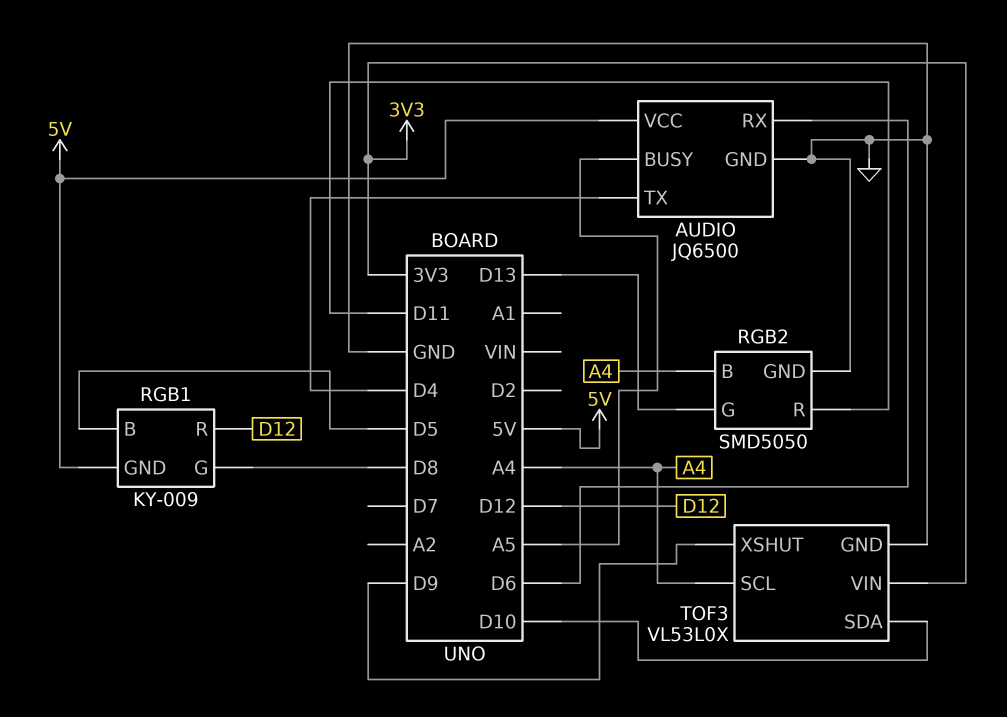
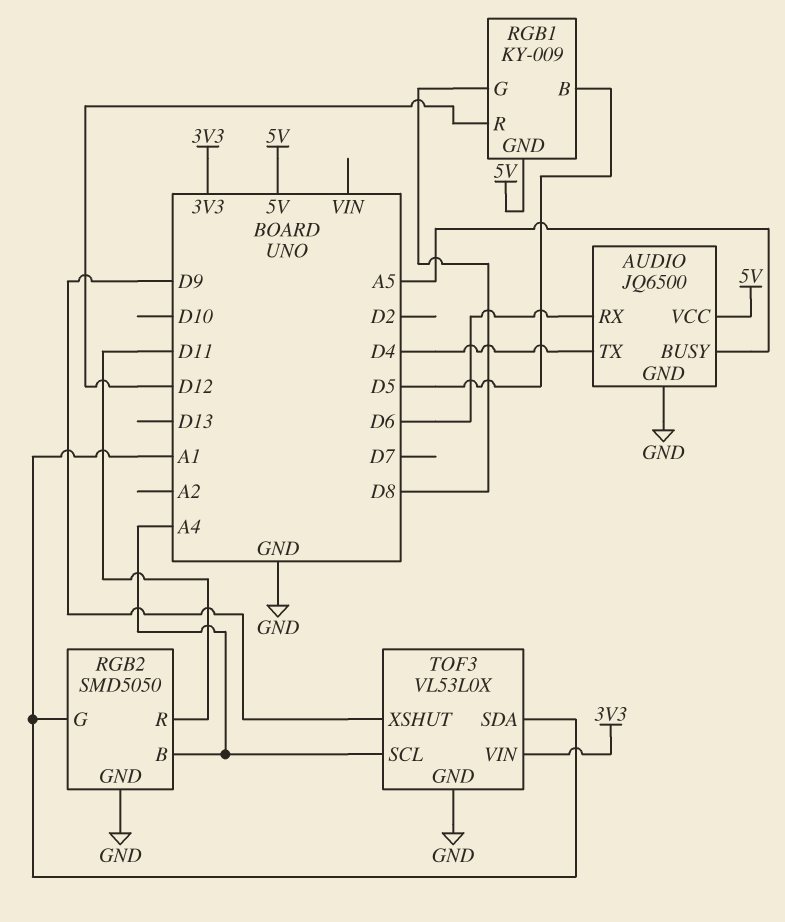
RGB2 pin G: D13 -> A1
TOF3 pin SDA: D10 -> A1

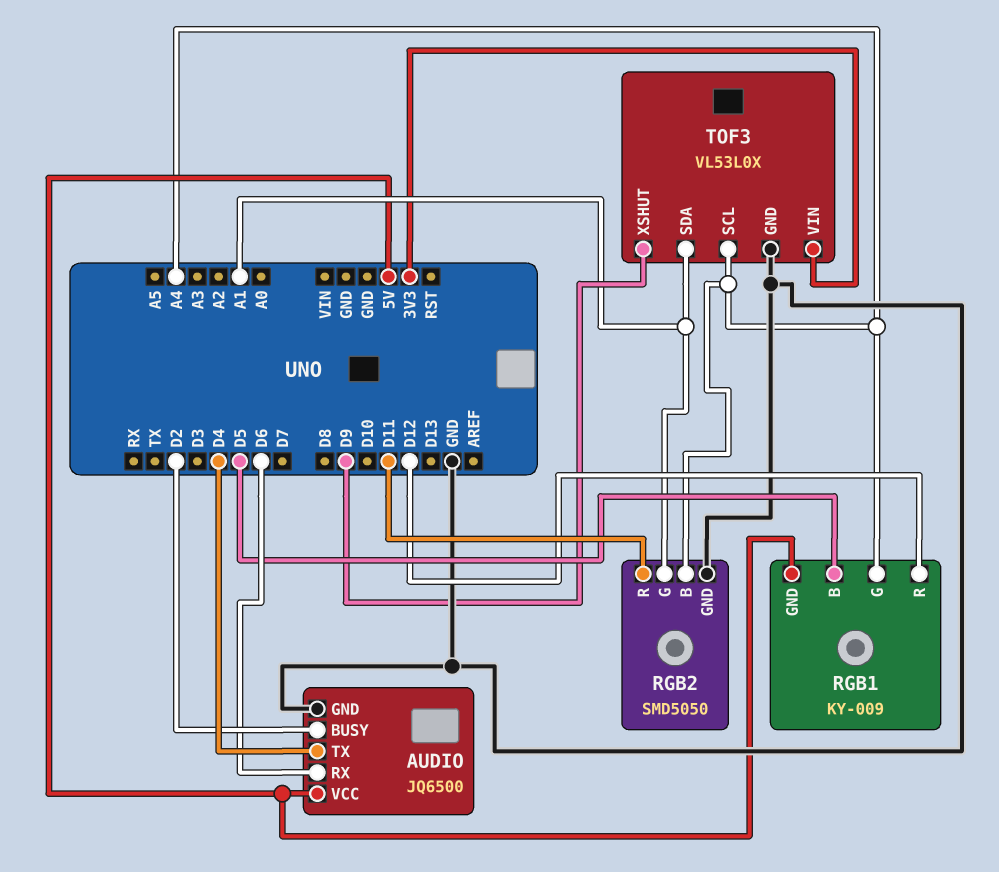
AUDIO pin BUSY: A5 -> D2
RGB1 pin G: D8 -> A4

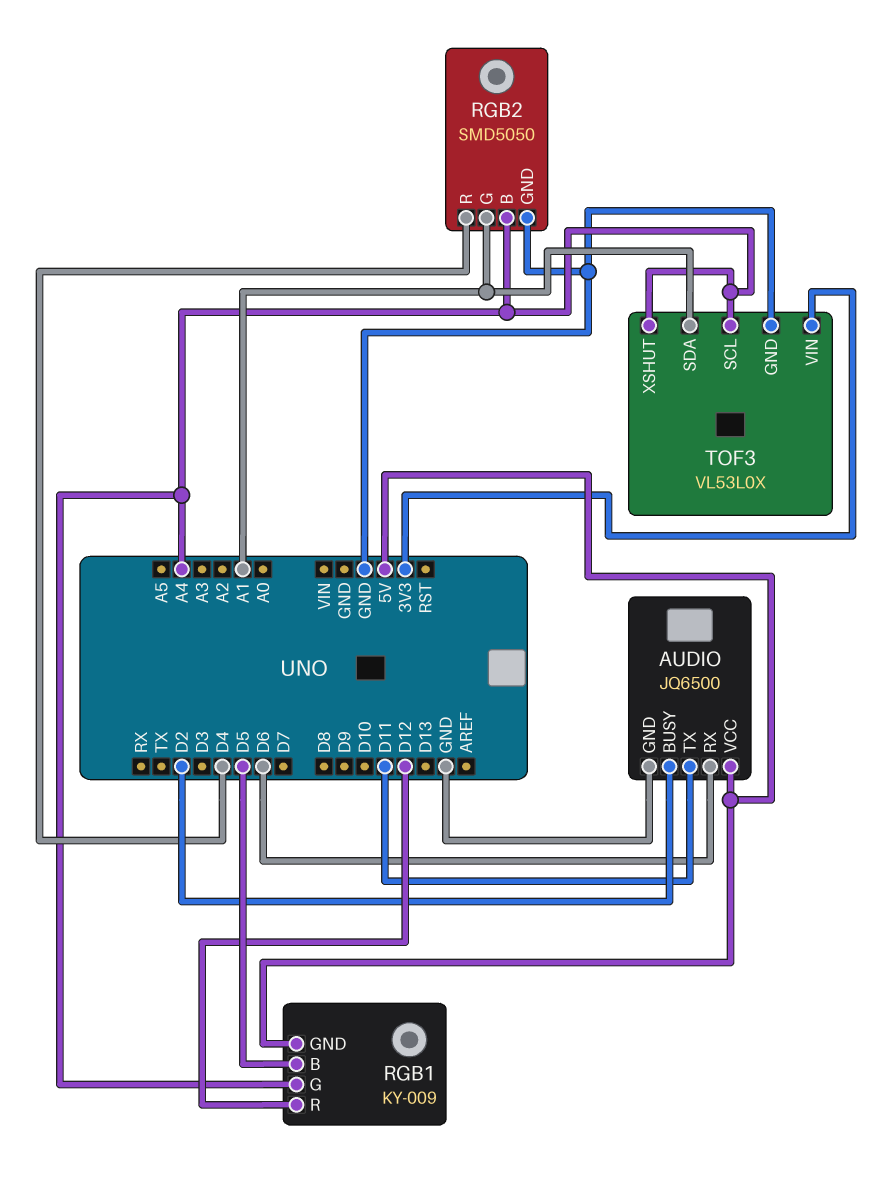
AUDIO pin TX: D4 -> D11
RGB2 pin R: D11 -> D4
TOF3 pin XSHUT: D9 -> A4

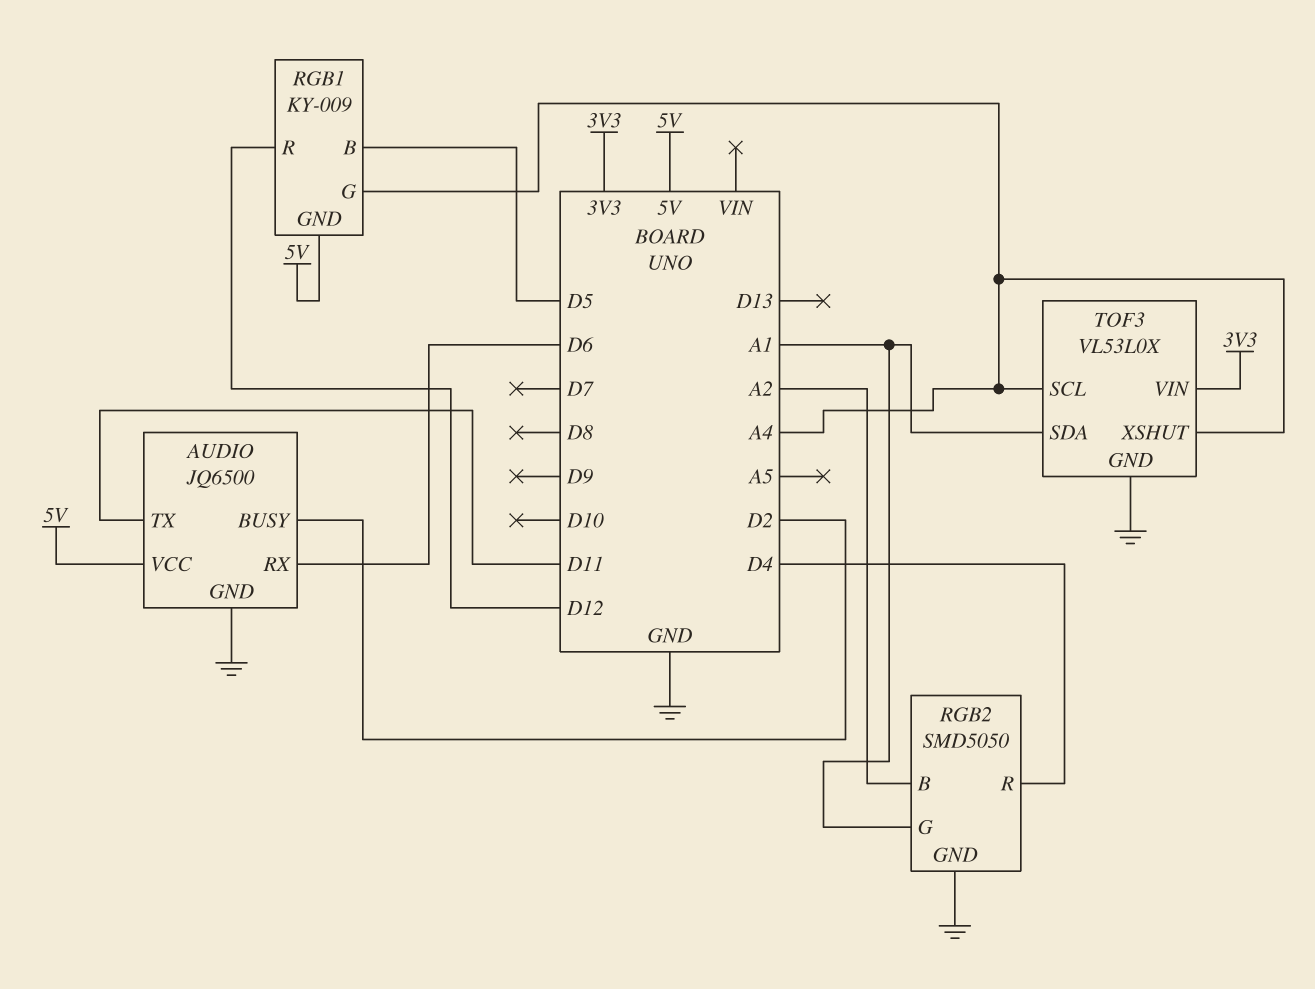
RGB2 pin B: A4 -> A2

